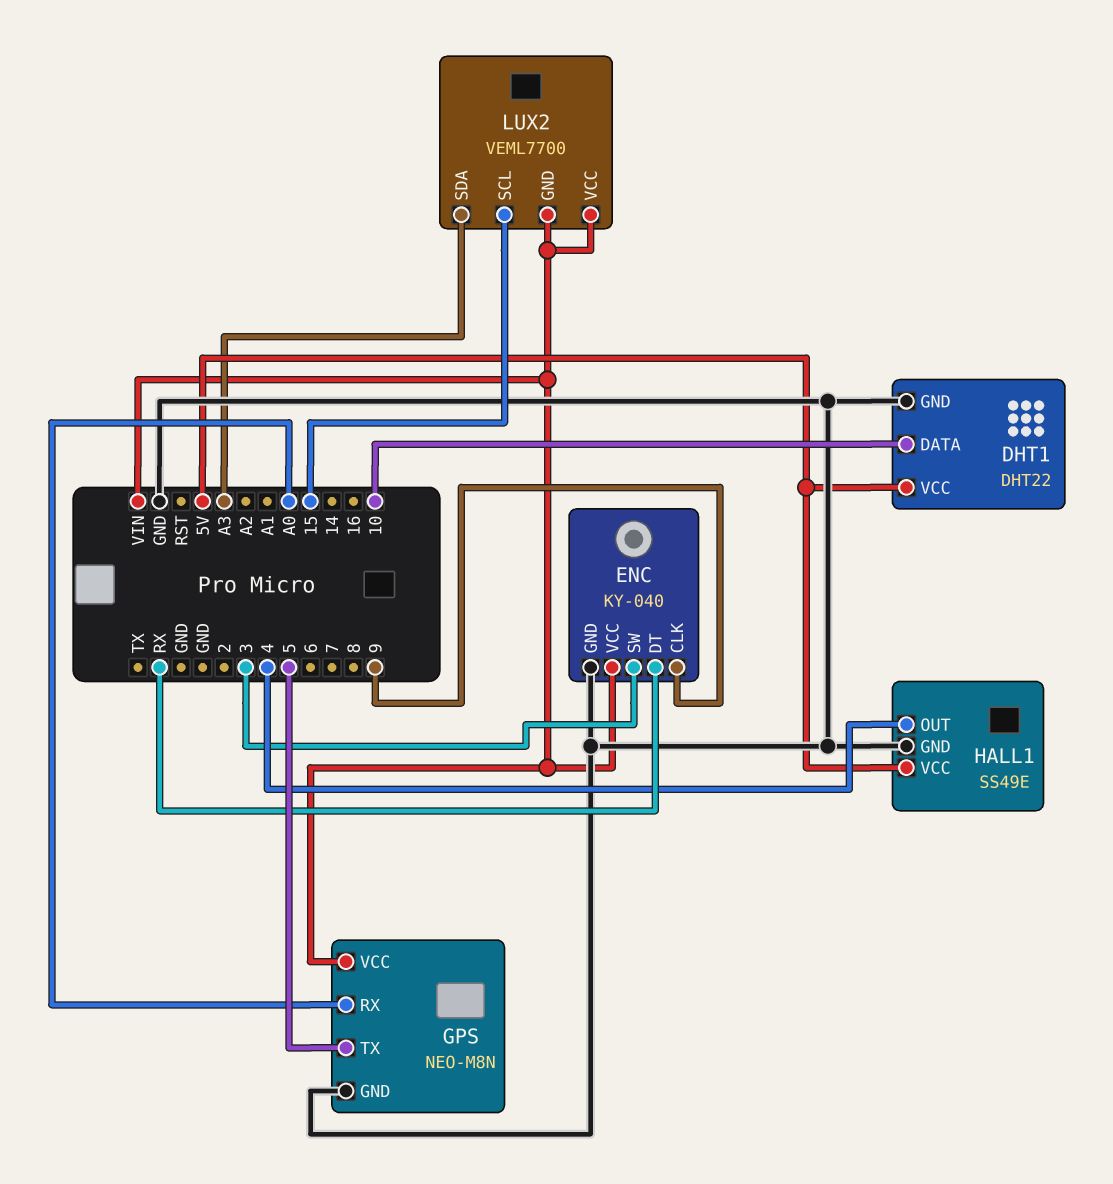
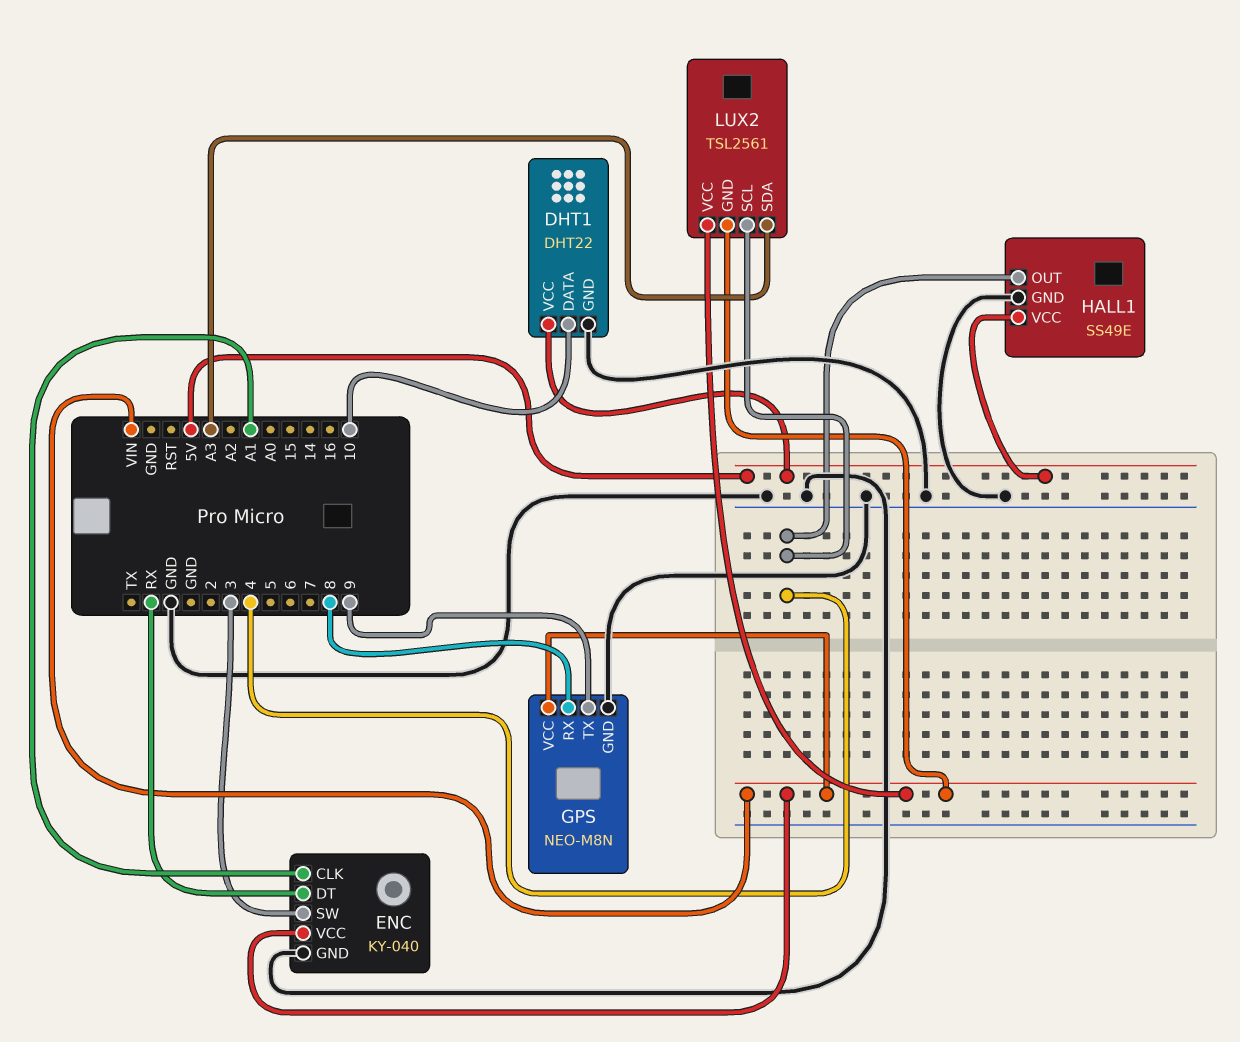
ENC pin CLK: 9 -> A1
GPS pin RX: A0 -> 8
GPS pin TX: 5 -> 9
LUX2: VEML7700 -> TSL2561
LUX2 pin SCL: 15 -> 4

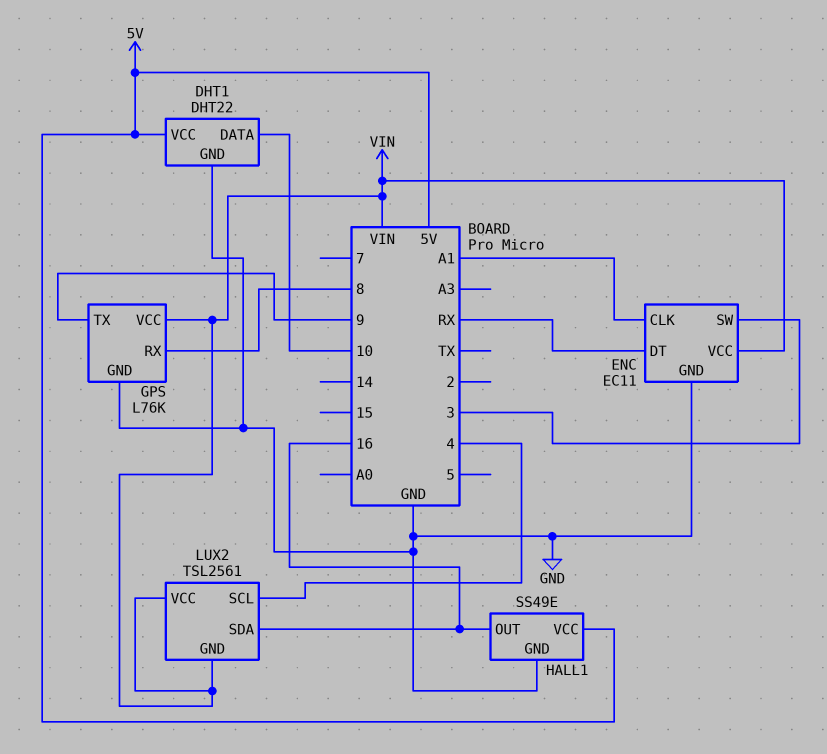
ENC: KY-040 -> EC11
GPS: NEO-M8N -> L76K
HALL1 pin OUT: 4 -> 16
LUX2 pin SDA: A3 -> 16

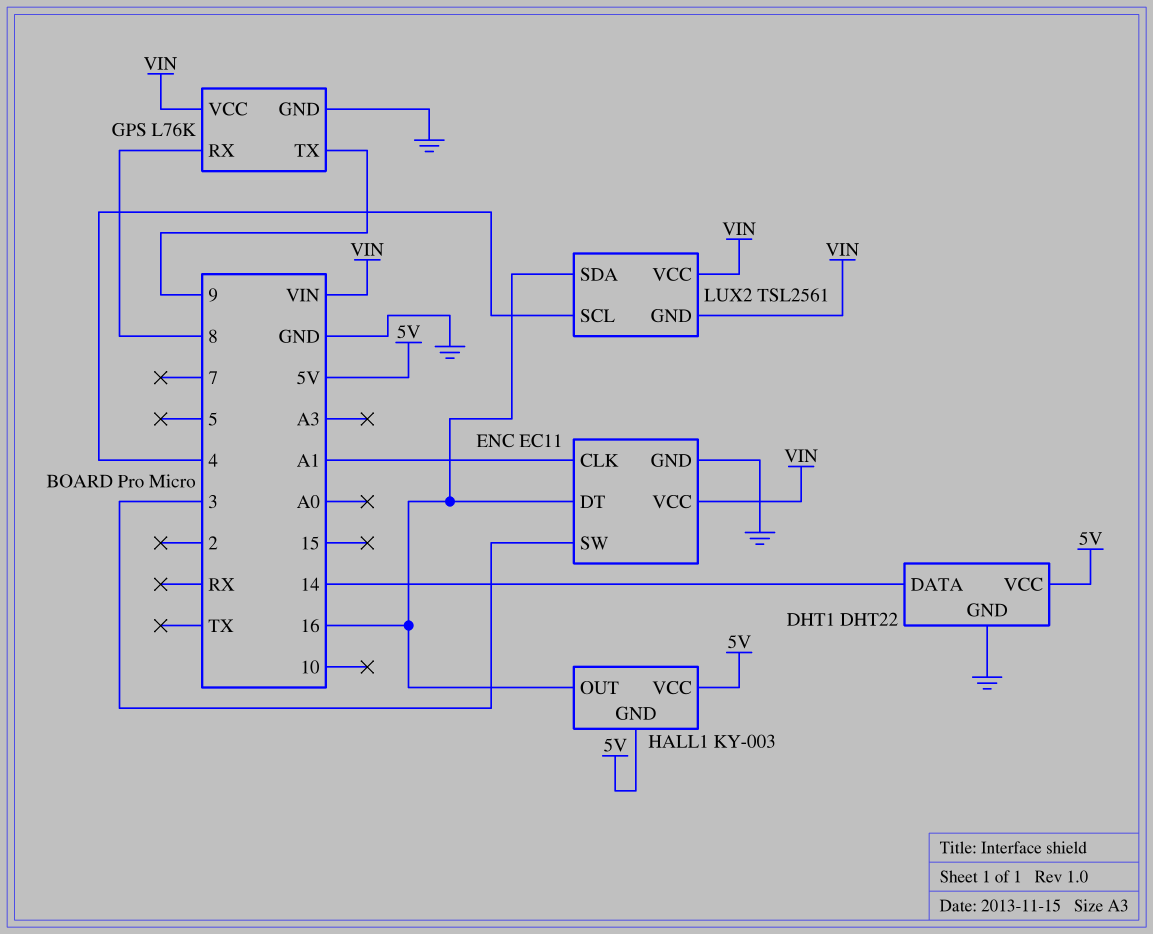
DHT1 pin DATA: 10 -> 14
ENC pin DT: RX -> 16
HALL1: SS49E -> KY-003
HALL1 pin GND: GND -> 5V

